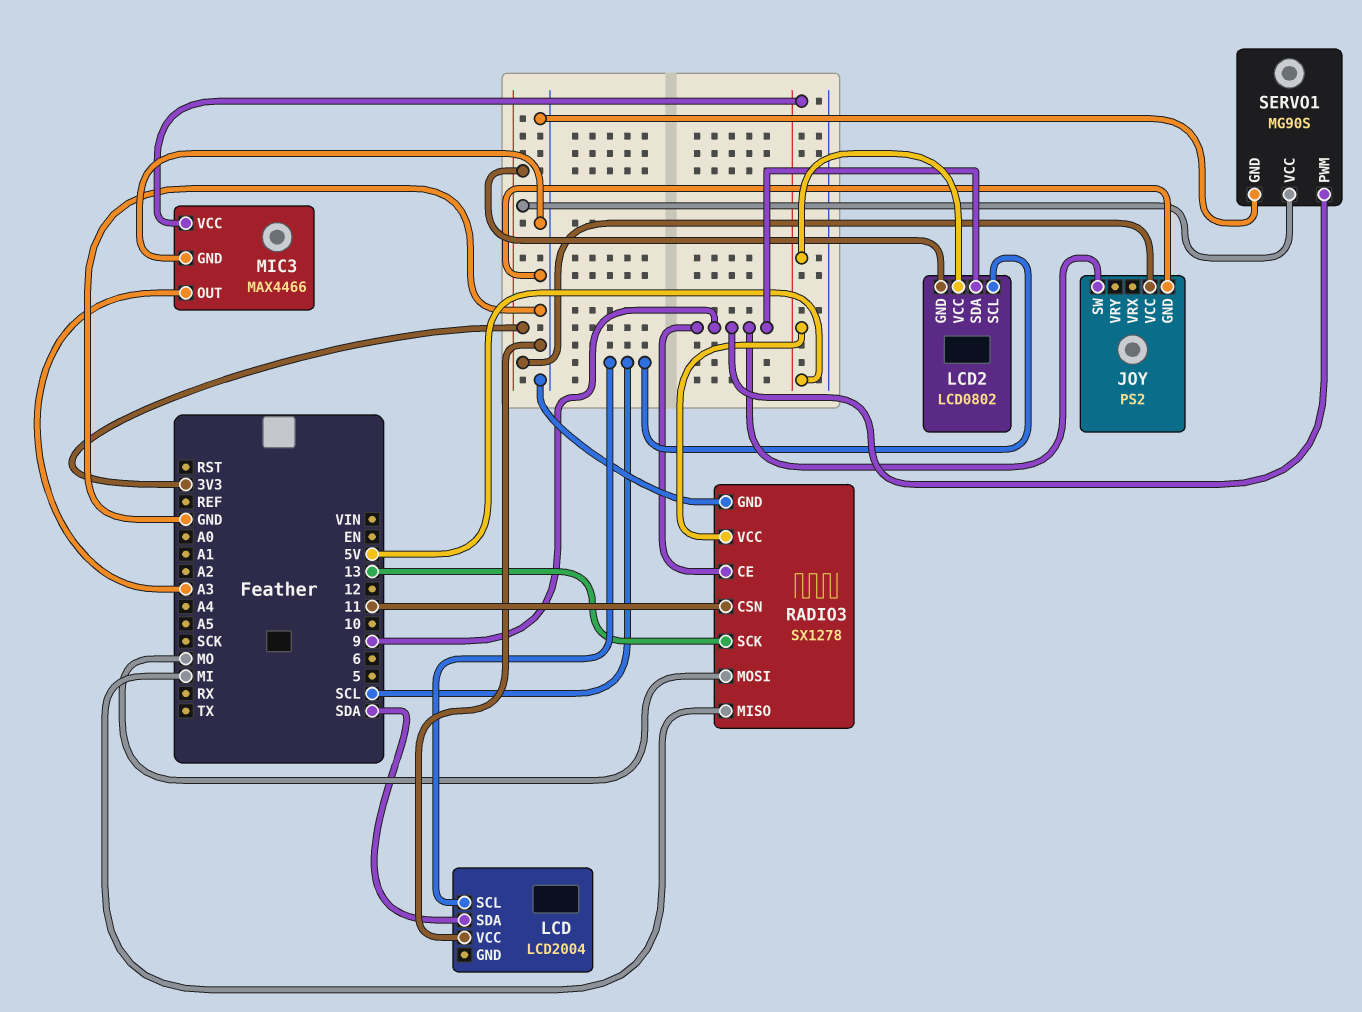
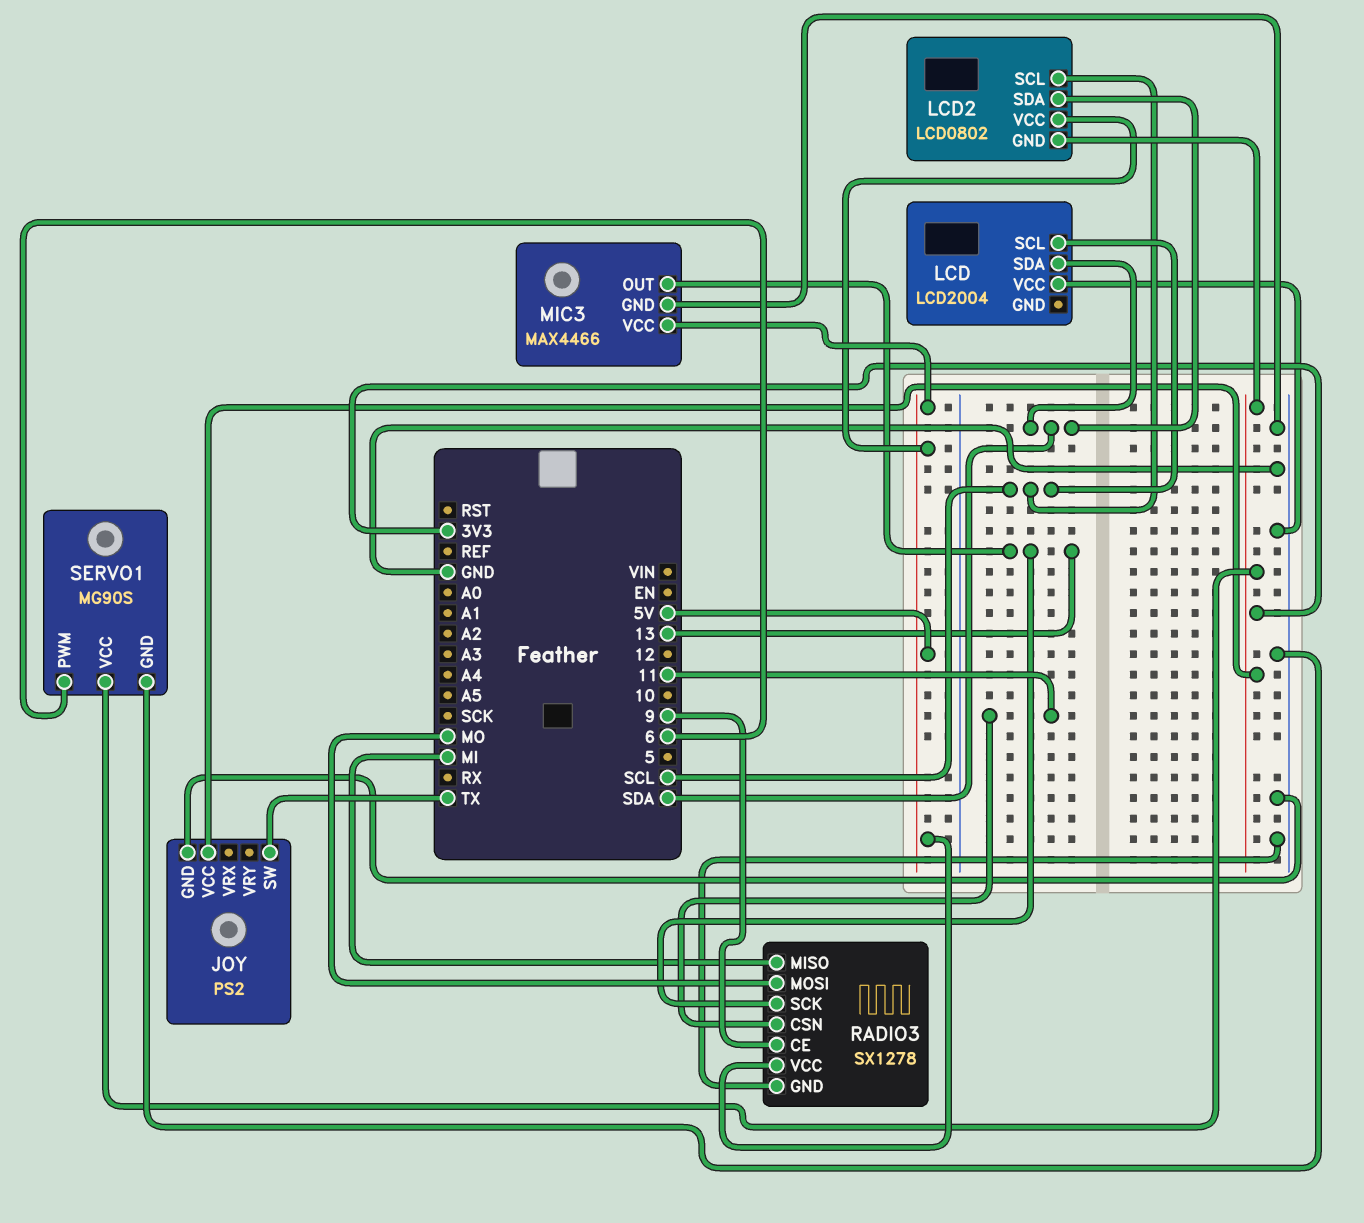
JOY pin SW: 9 -> TX
LCD2 pin SDA: 9 -> SDA
MIC3 pin OUT: A3 -> 13
SERVO1 pin PWM: 9 -> 6

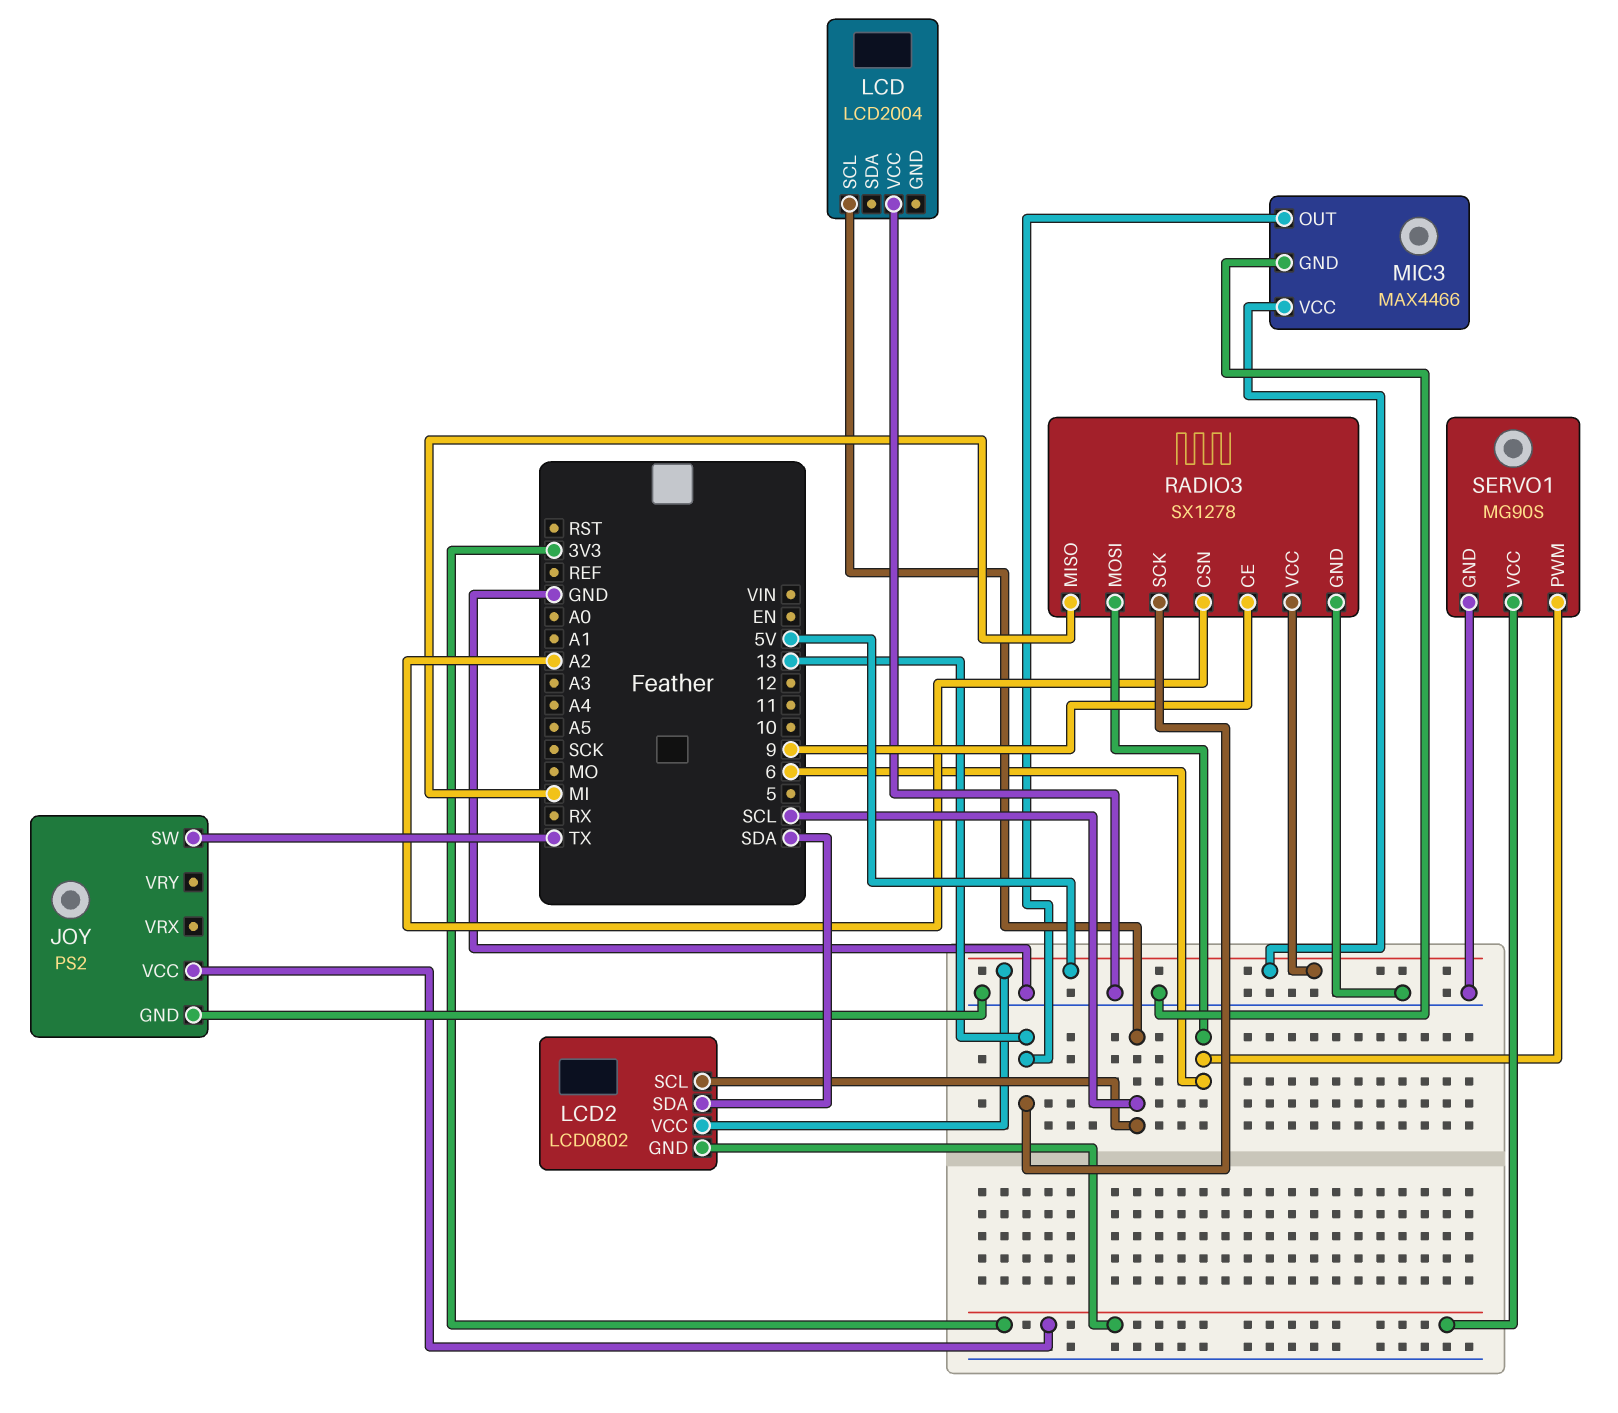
LCD pin SDA: SDA -> none
RADIO3 pin CSN: 11 -> A2
RADIO3 pin MOSI: MO -> 6

